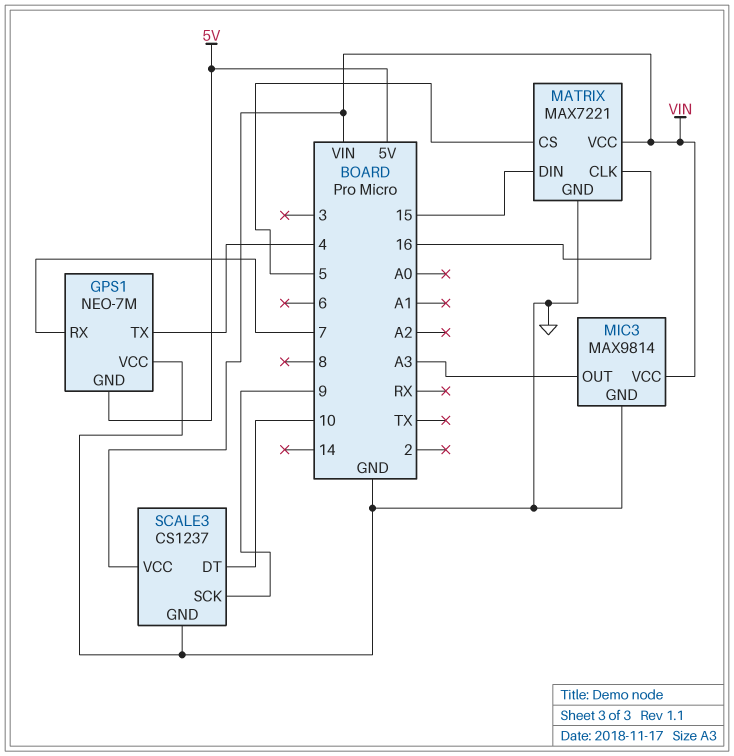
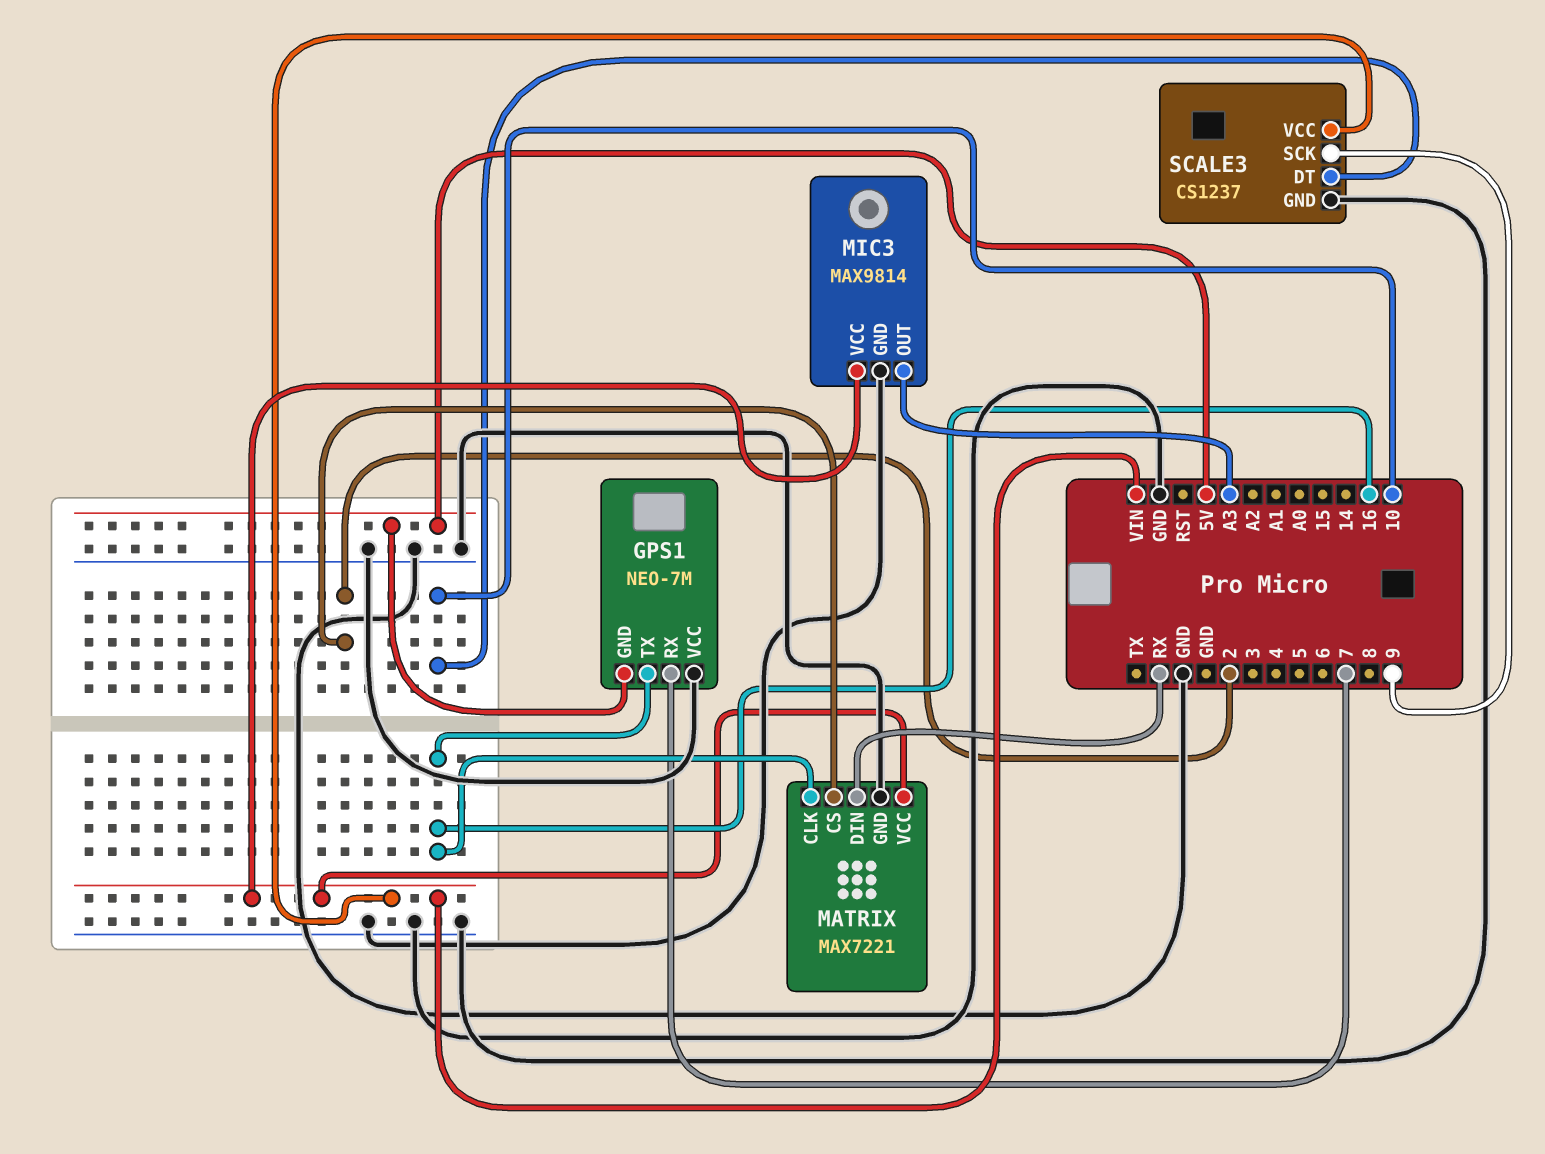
GPS1 pin TX: 4 -> 16
MATRIX pin CS: 5 -> 2
MATRIX pin DIN: 15 -> RX

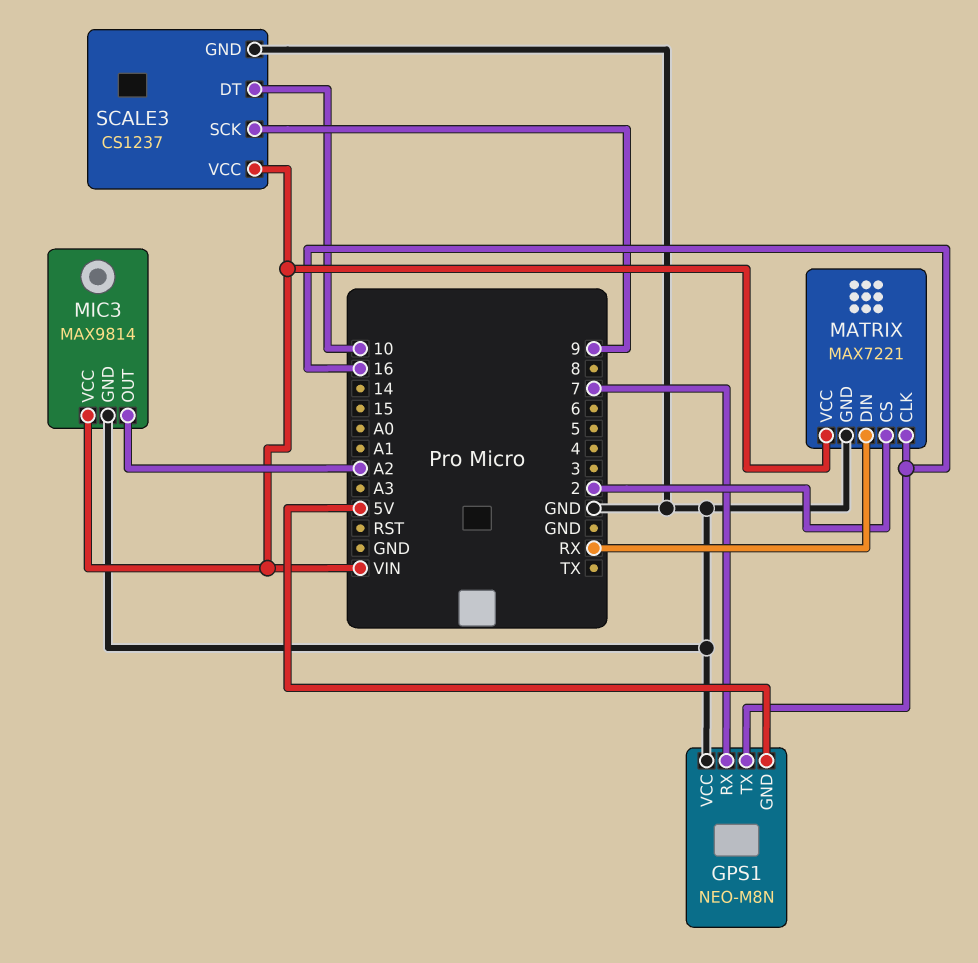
GPS1: NEO-7M -> NEO-M8N
MIC3 pin OUT: A3 -> A2

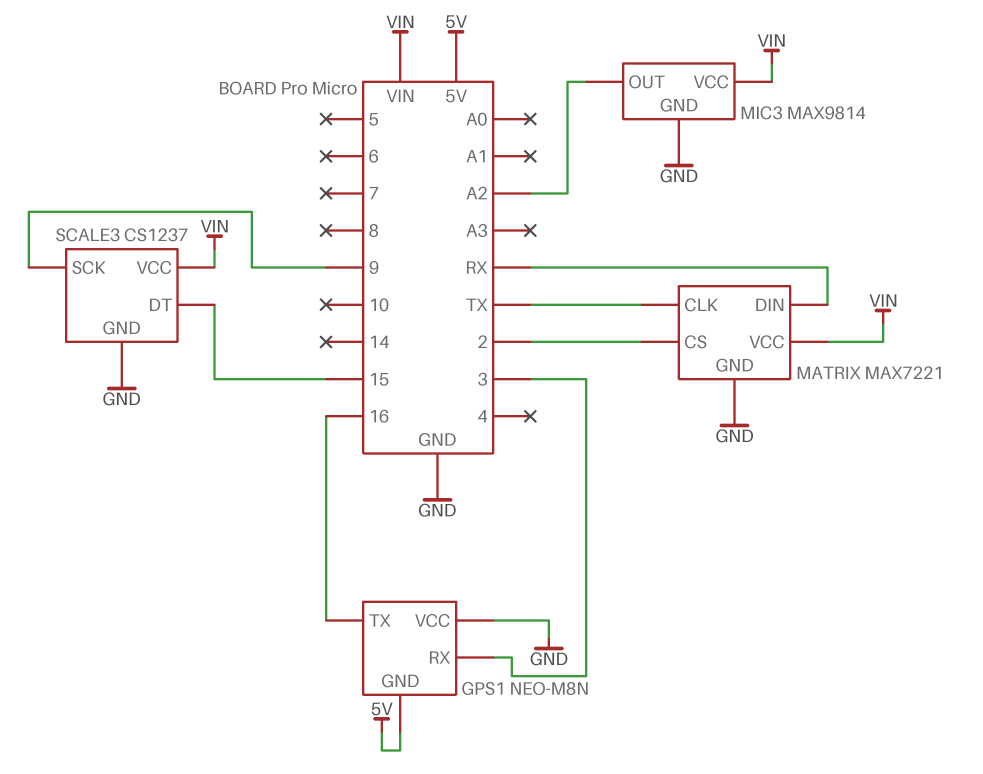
GPS1 pin RX: 7 -> 3
MATRIX pin CLK: 16 -> TX
SCALE3 pin DT: 10 -> 15

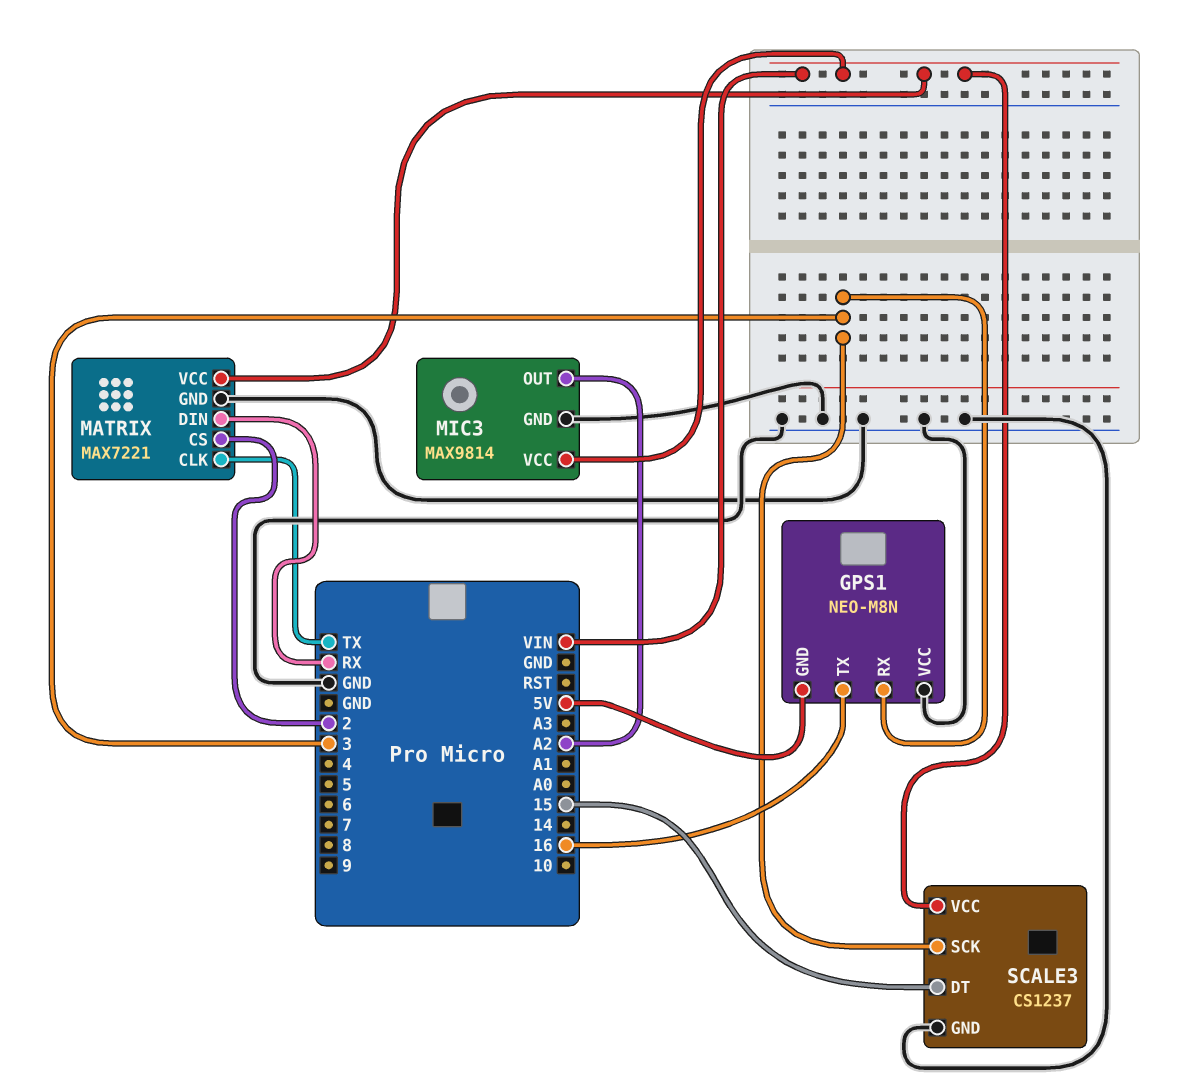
SCALE3 pin SCK: 9 -> 3

